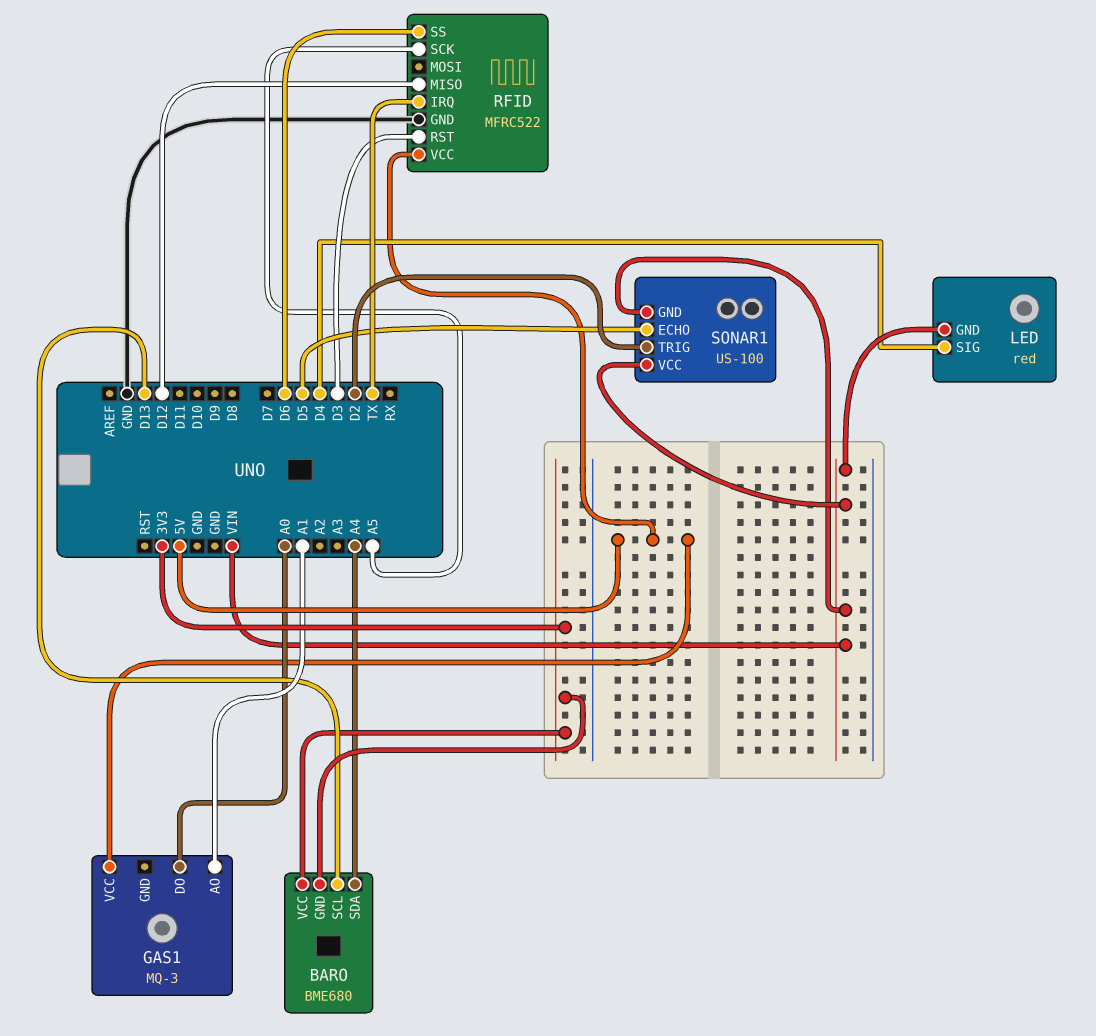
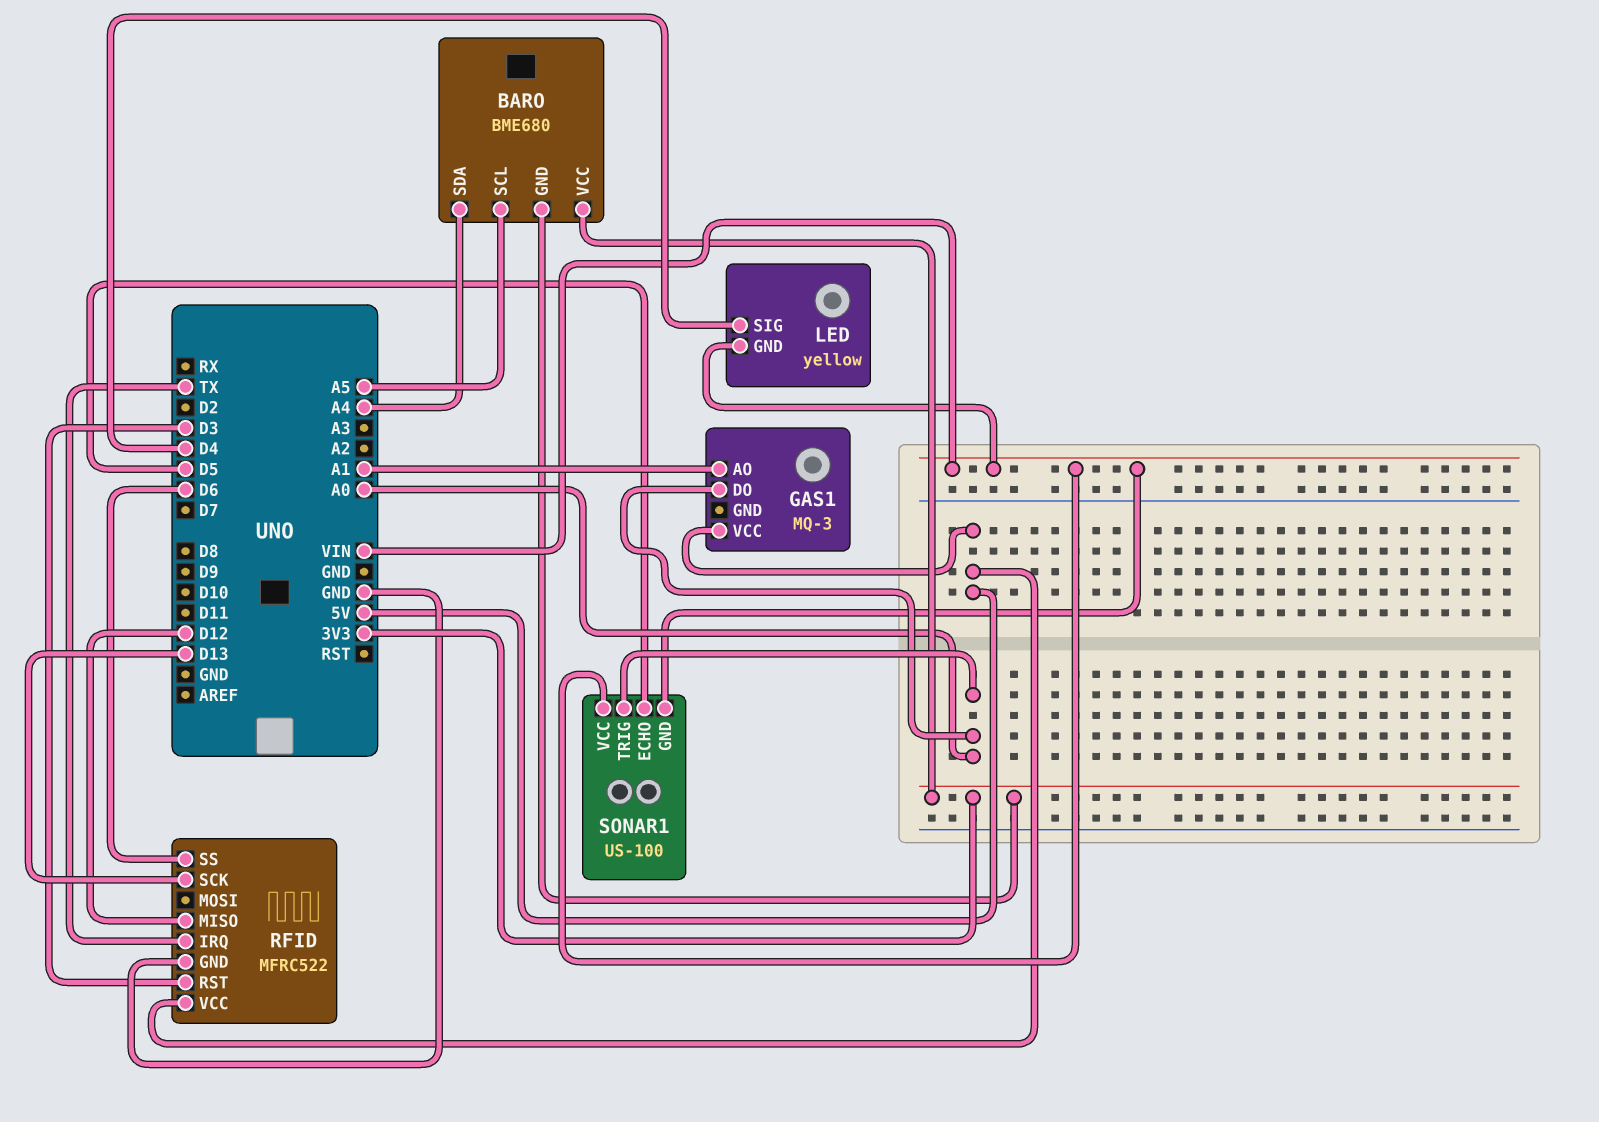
BARO pin SCL: D13 -> A5
LED: red -> yellow
RFID pin SCK: A5 -> D13
SONAR1 pin TRIG: D2 -> A0

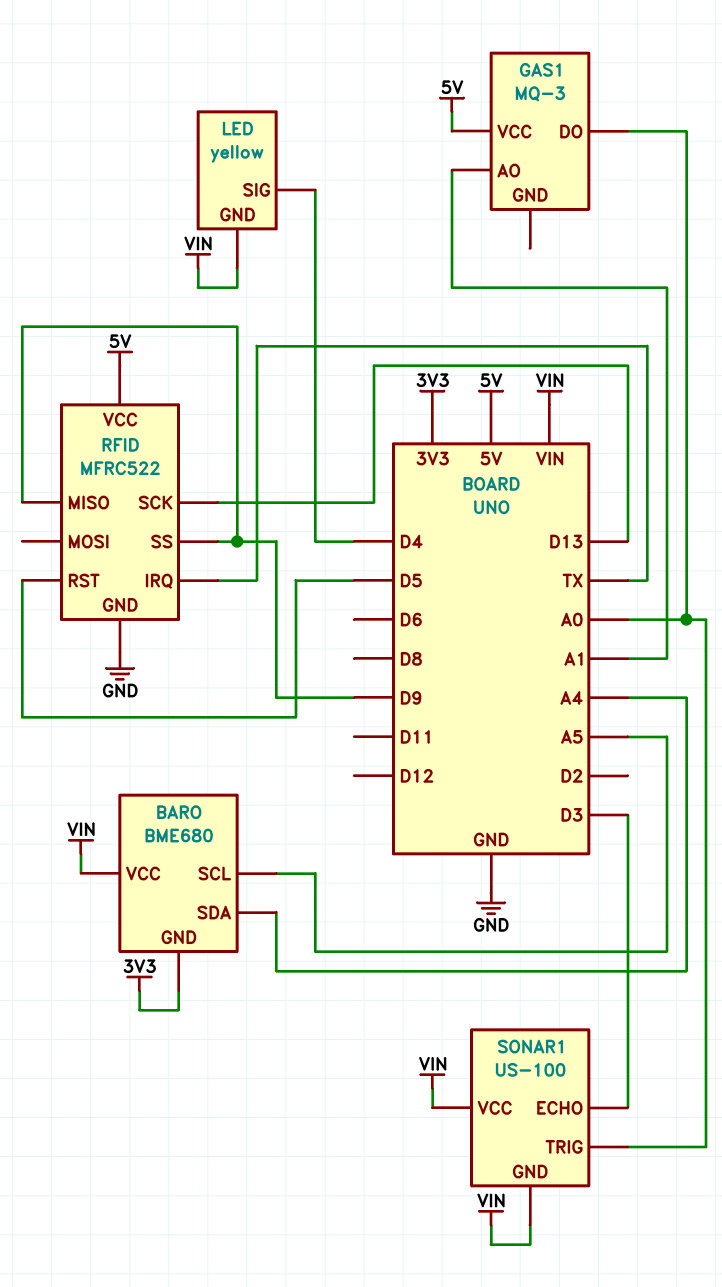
BARO pin VCC: 3V3 -> VIN
RFID pin MISO: D12 -> D9
RFID pin RST: D3 -> D5
RFID pin SS: D6 -> D9
SONAR1 pin ECHO: D5 -> D3

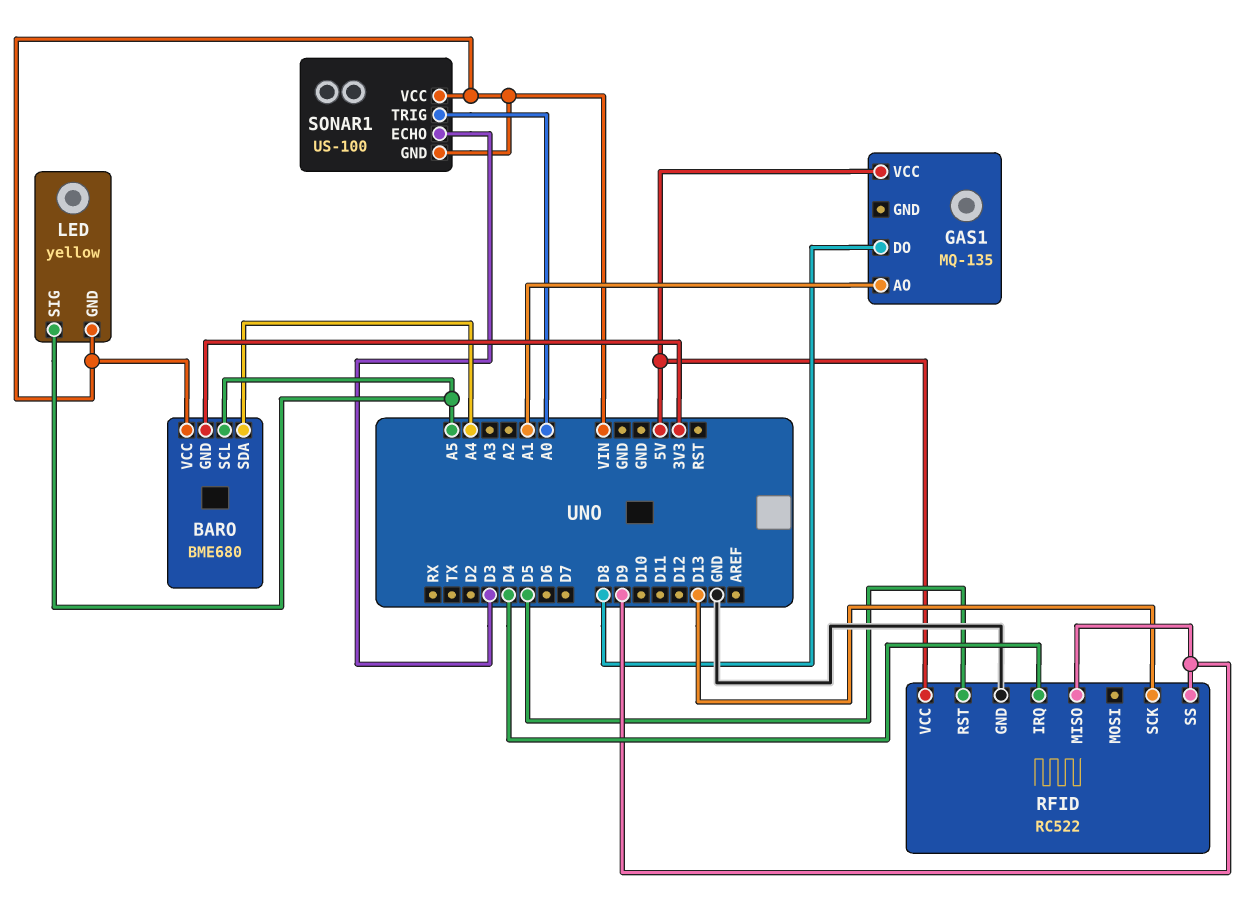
GAS1: MQ-3 -> MQ-135
GAS1 pin DO: A0 -> D8
LED pin SIG: D4 -> A5
RFID: MFRC522 -> RC522
RFID pin IRQ: TX -> D4

